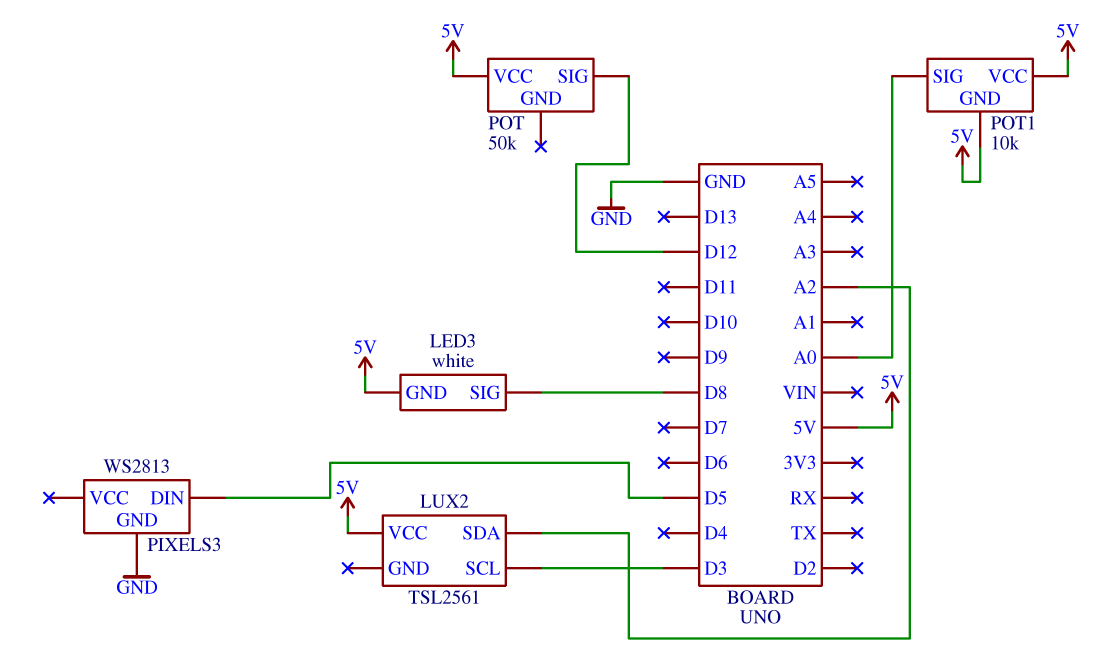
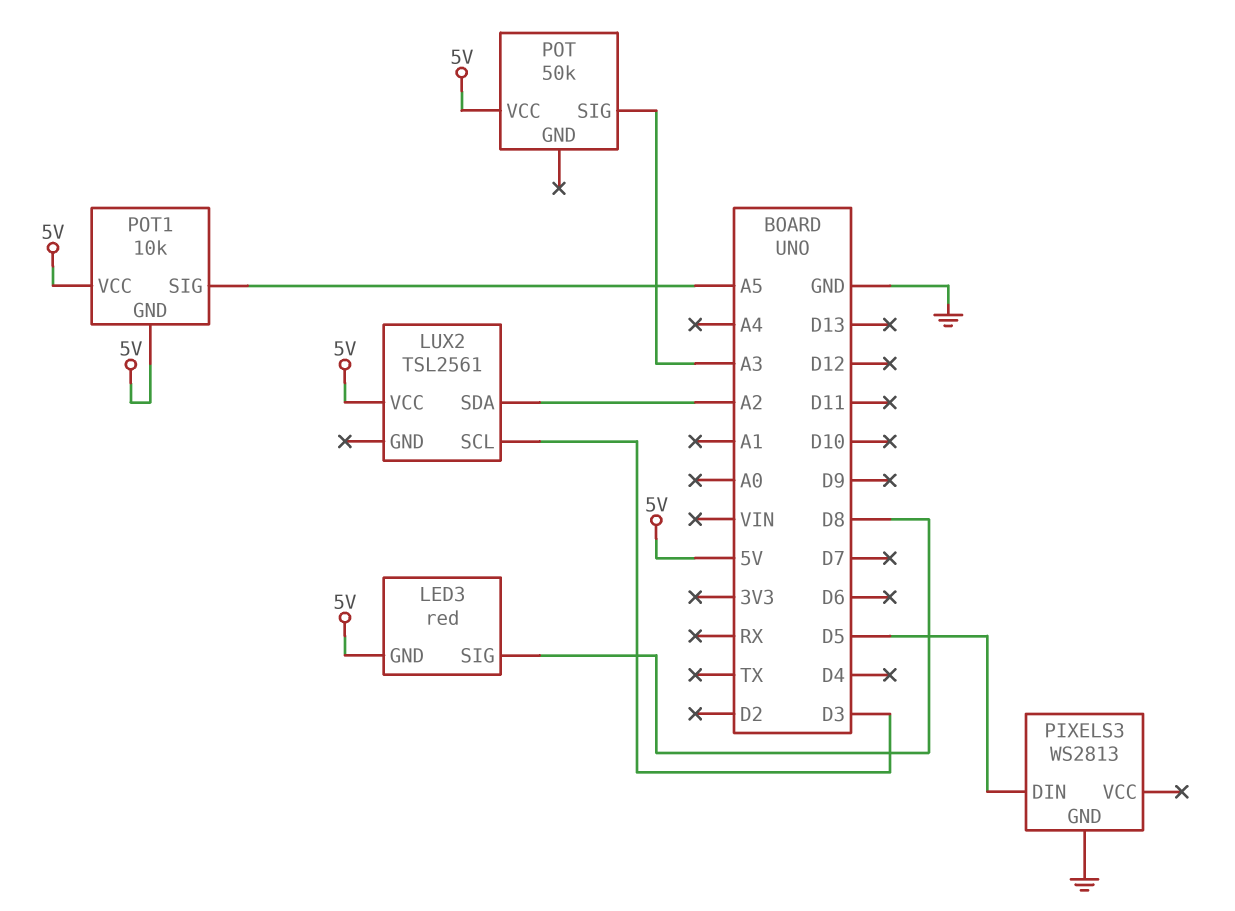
LED3: white -> red
POT pin SIG: D12 -> A3
POT1 pin SIG: A0 -> A5

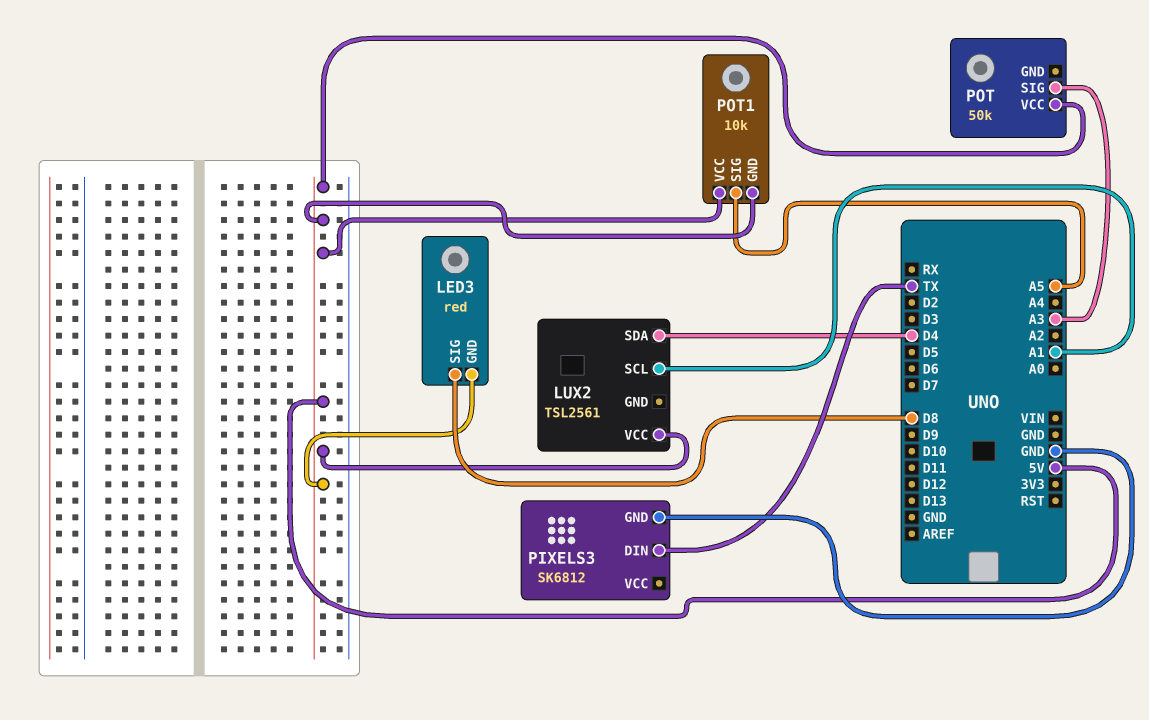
LUX2 pin SCL: D3 -> A1
LUX2 pin SDA: A2 -> D4
PIXELS3: WS2813 -> SK6812
PIXELS3 pin DIN: D5 -> TX

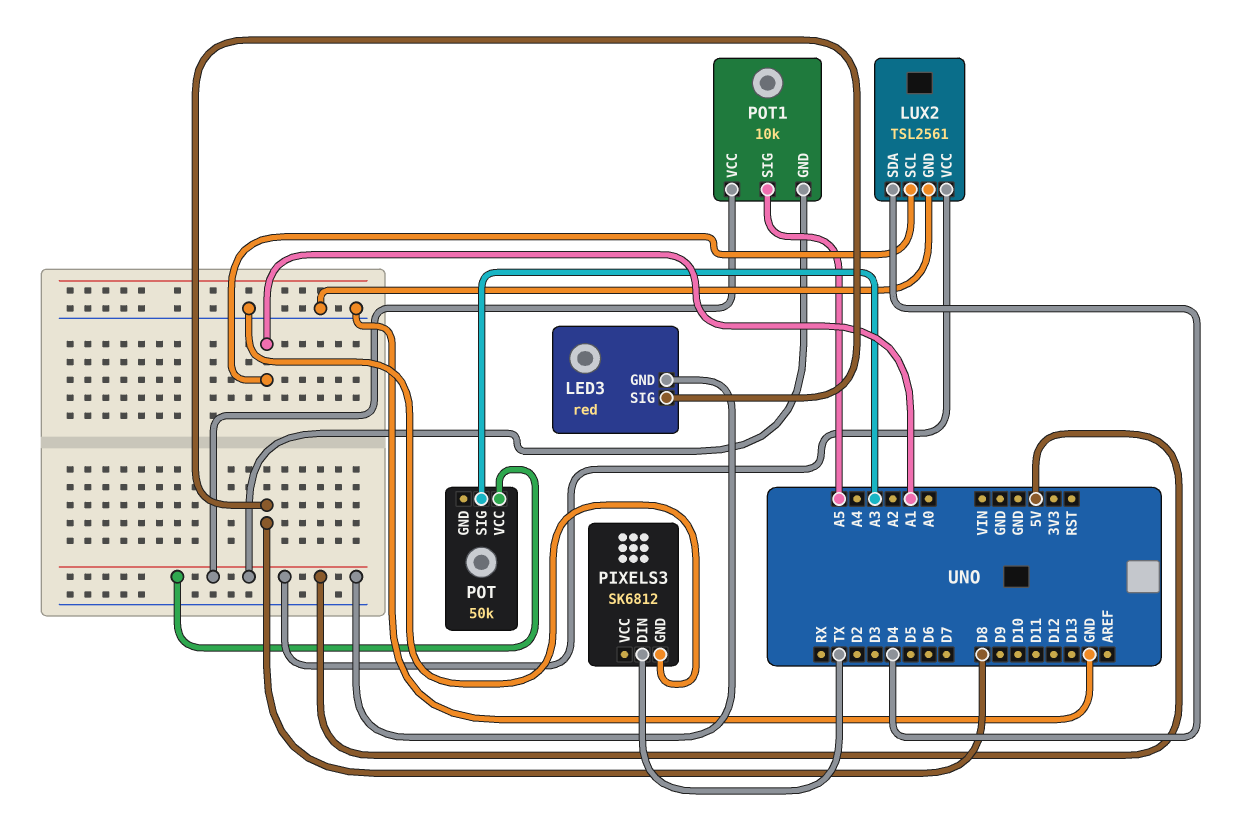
LUX2 pin GND: none -> GND

